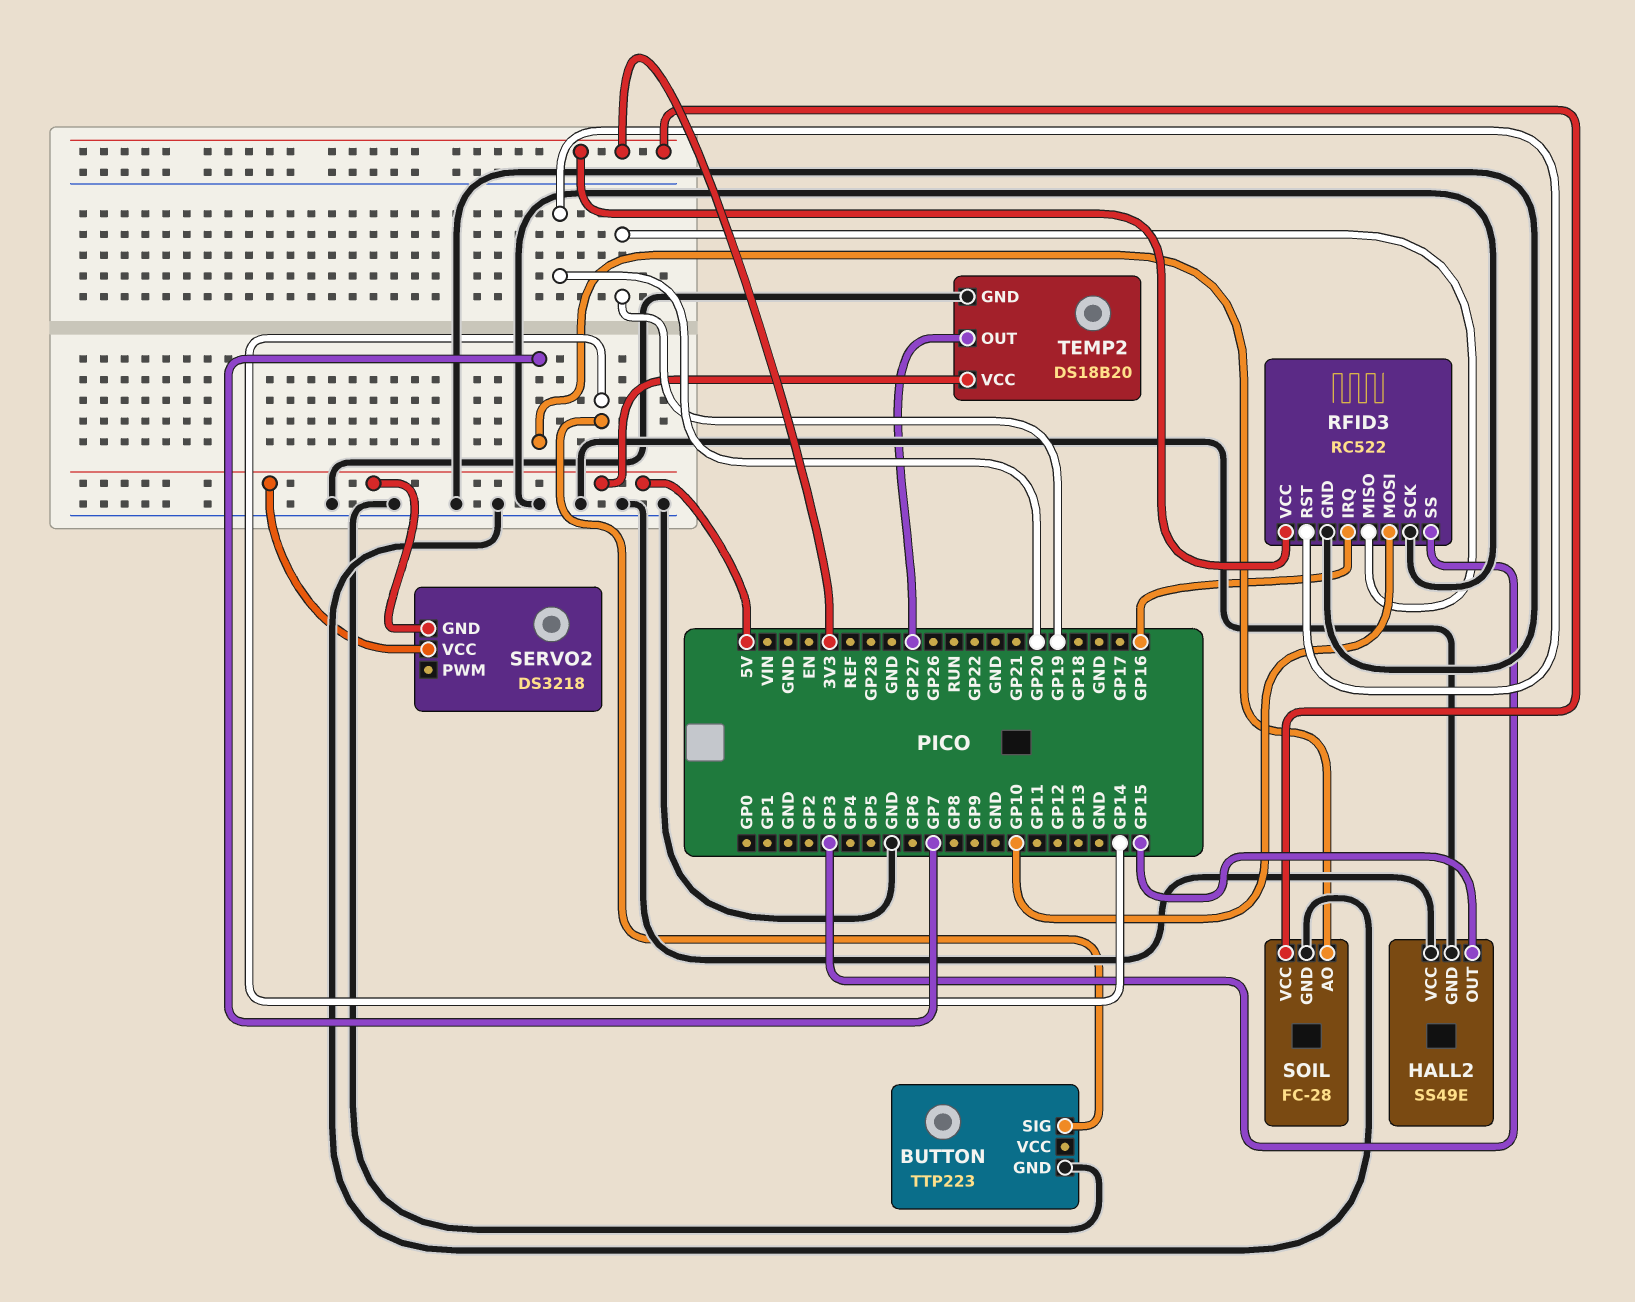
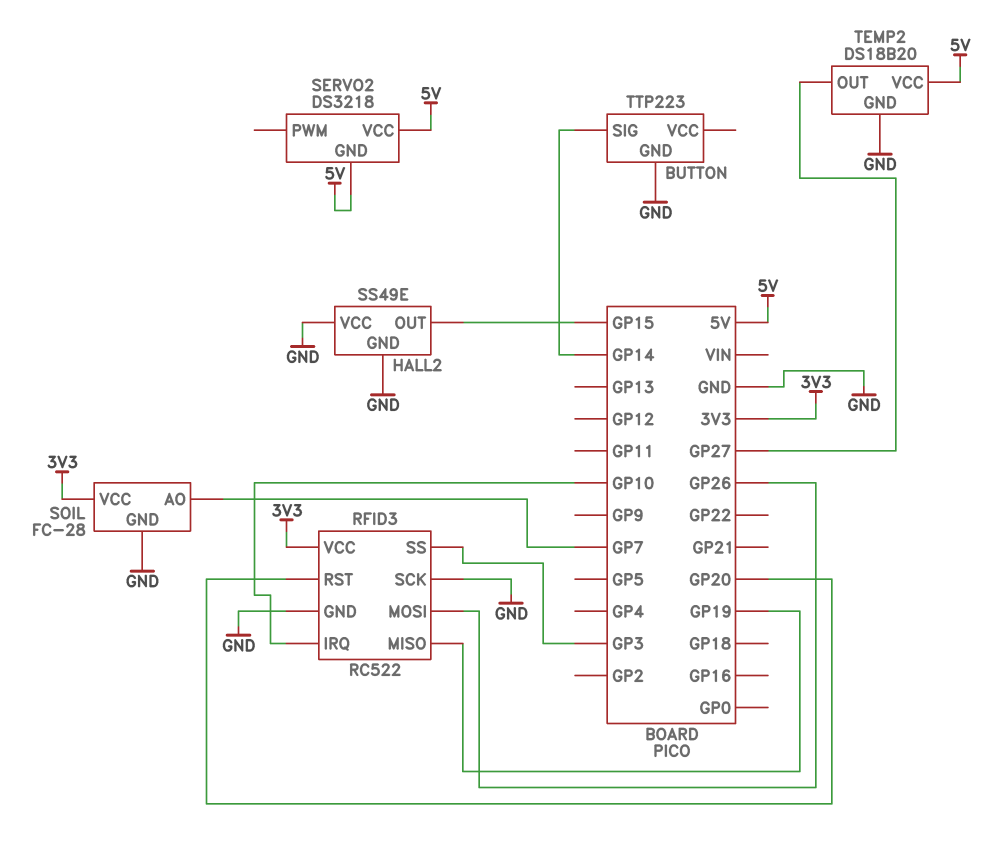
RFID3 pin IRQ: GP16 -> GP10
RFID3 pin MOSI: GP10 -> GP26

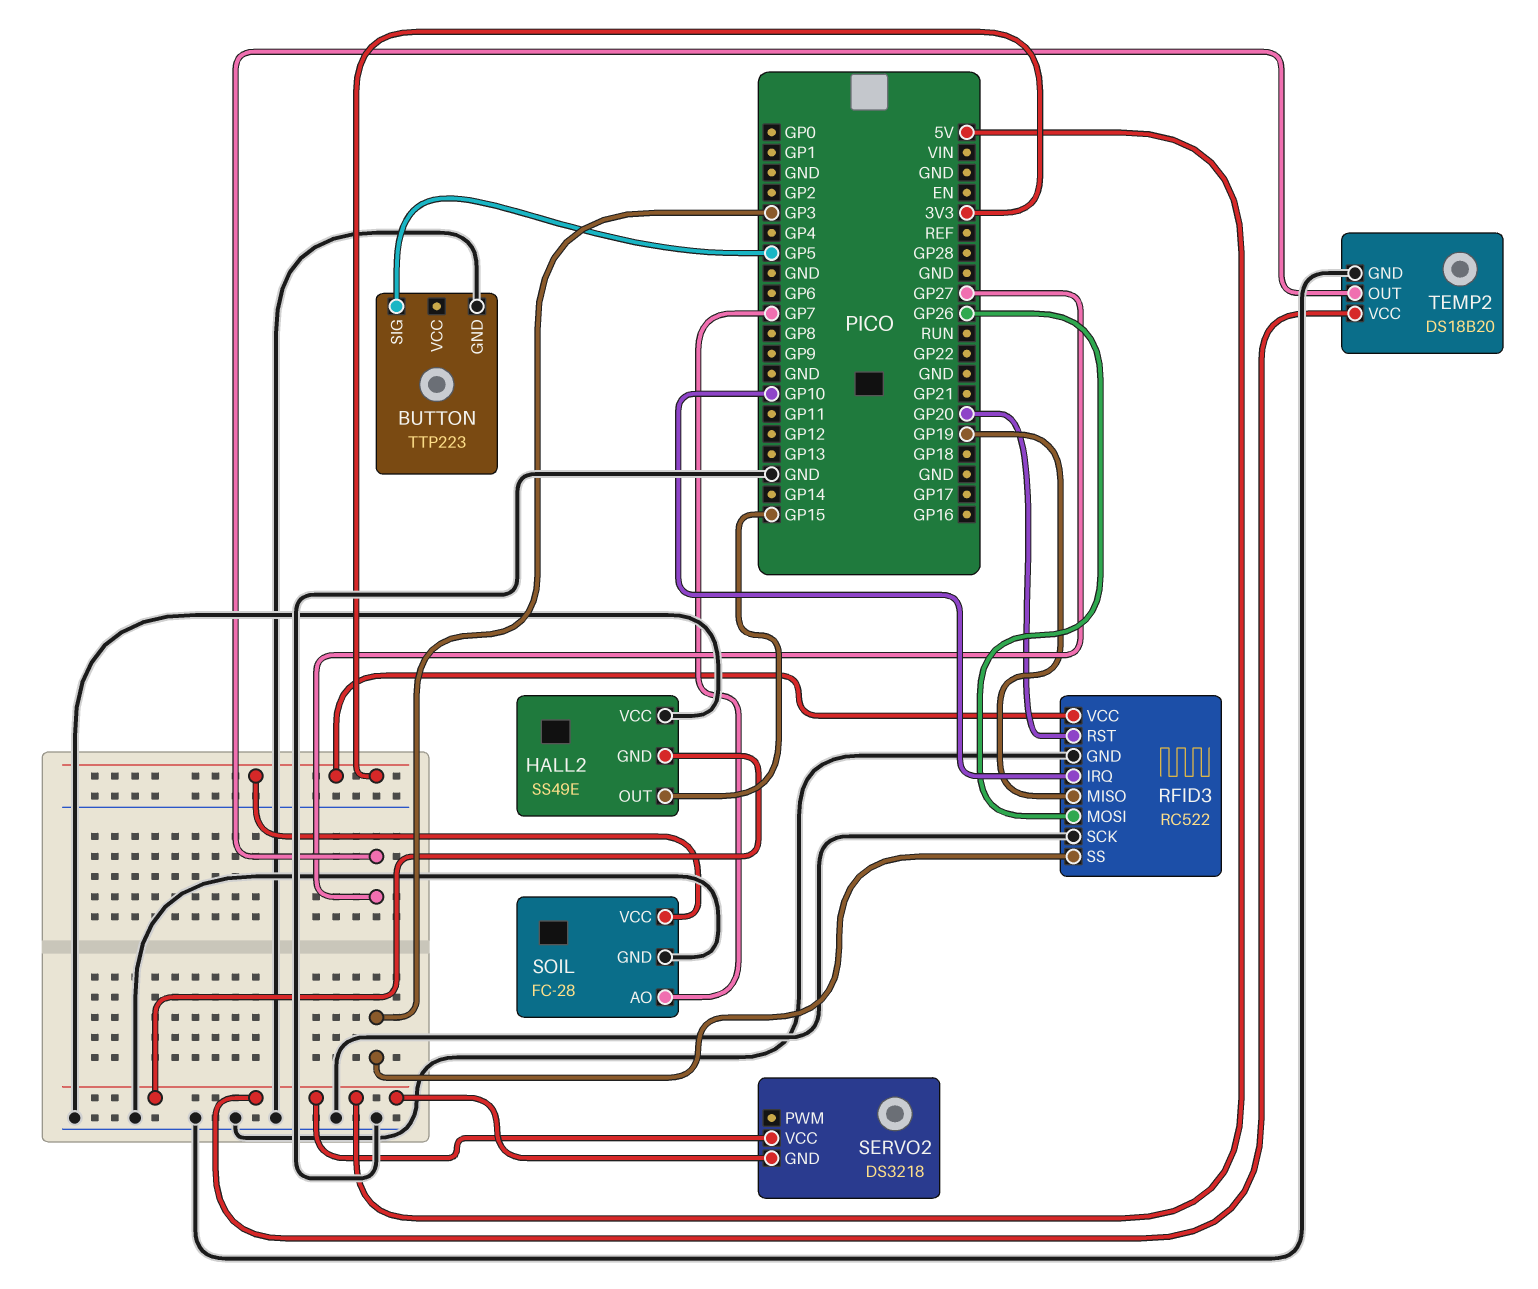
BUTTON pin SIG: GP14 -> GP5
HALL2 pin GND: GND -> 5V

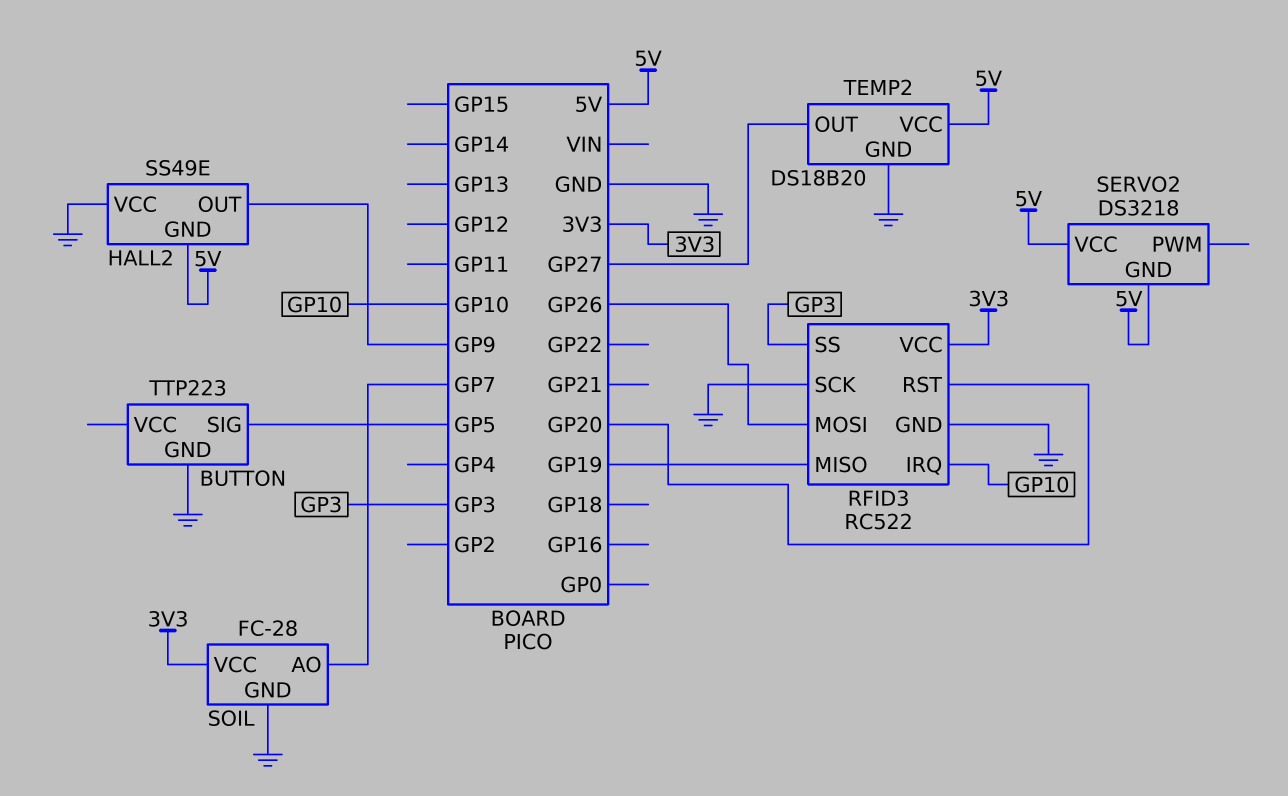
HALL2 pin OUT: GP15 -> GP9

